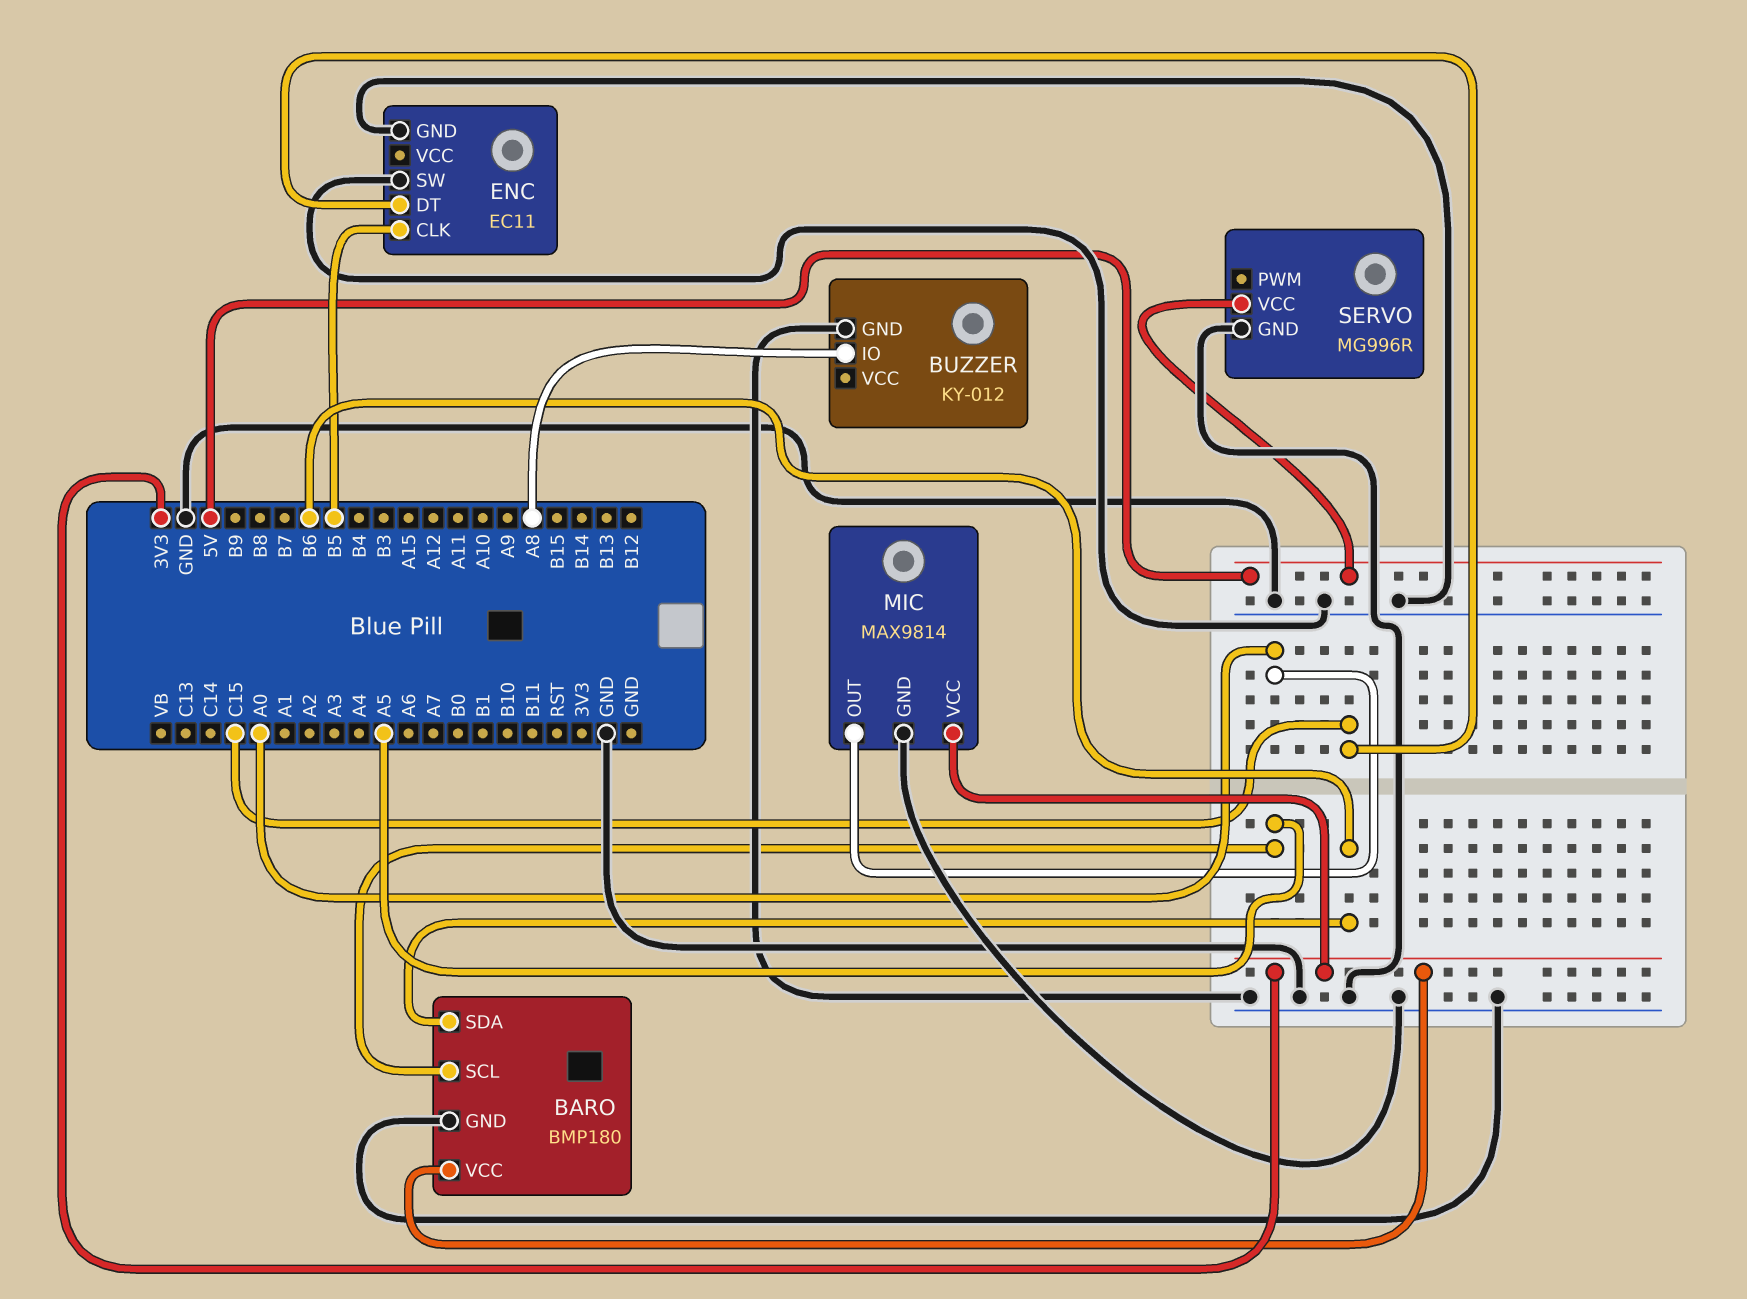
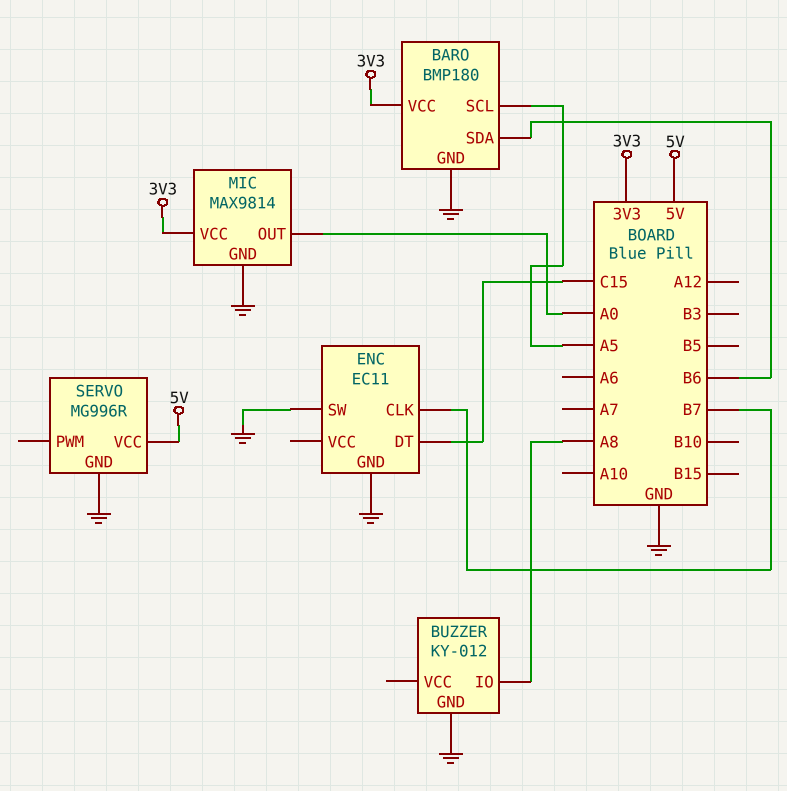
ENC pin CLK: B5 -> B7

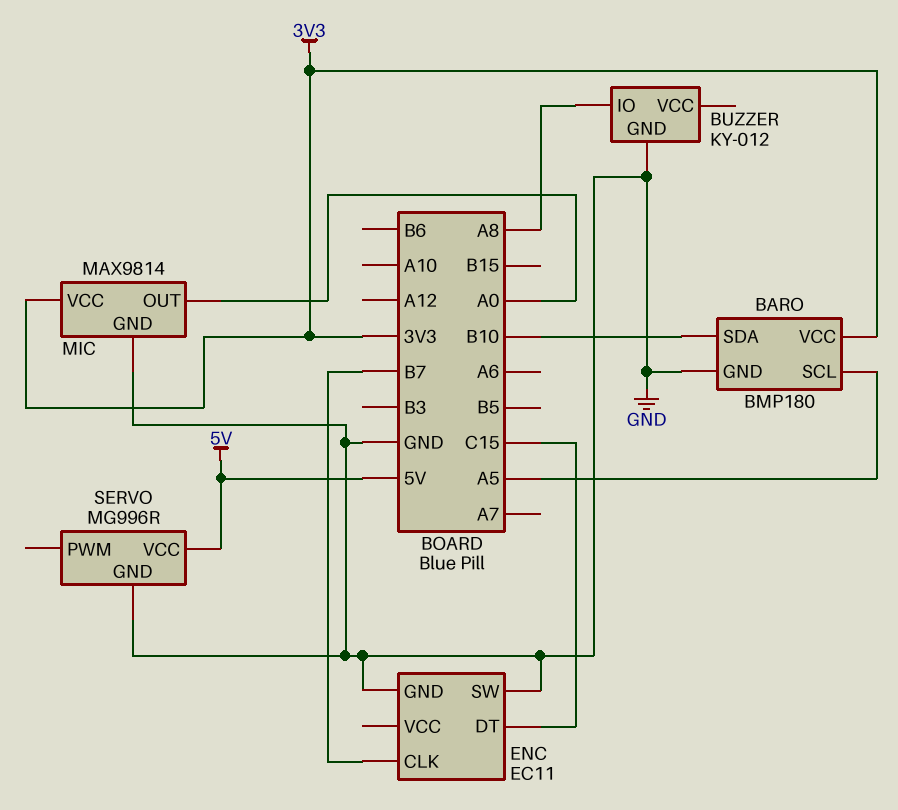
BARO pin SDA: B6 -> B10

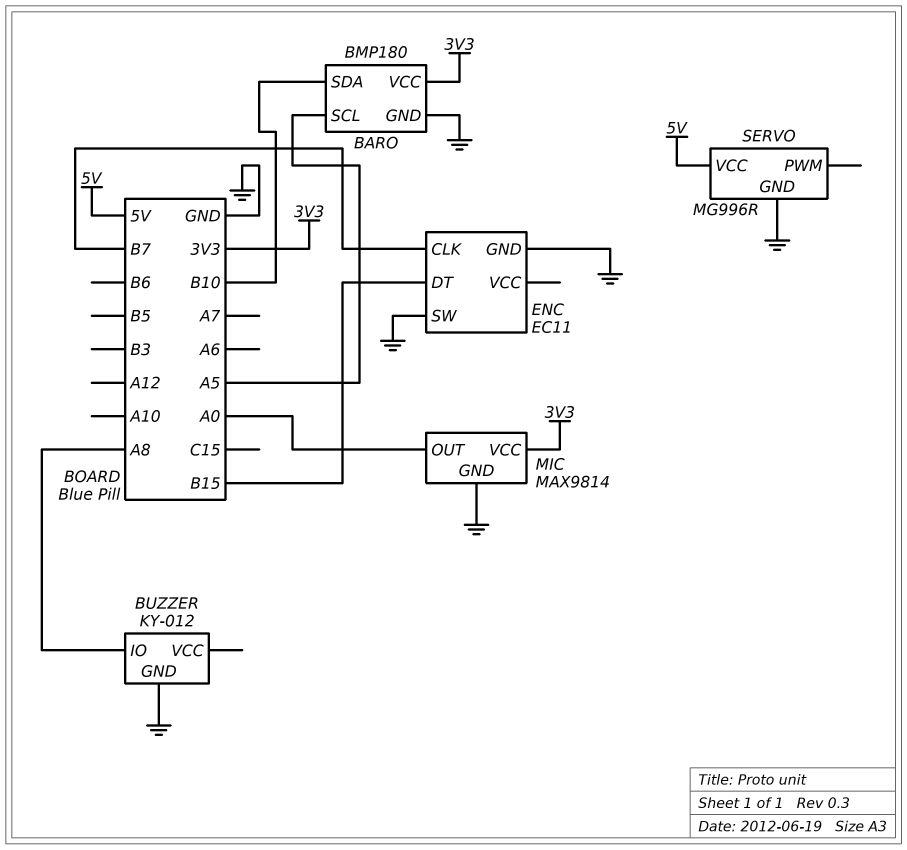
ENC pin DT: C15 -> B15

